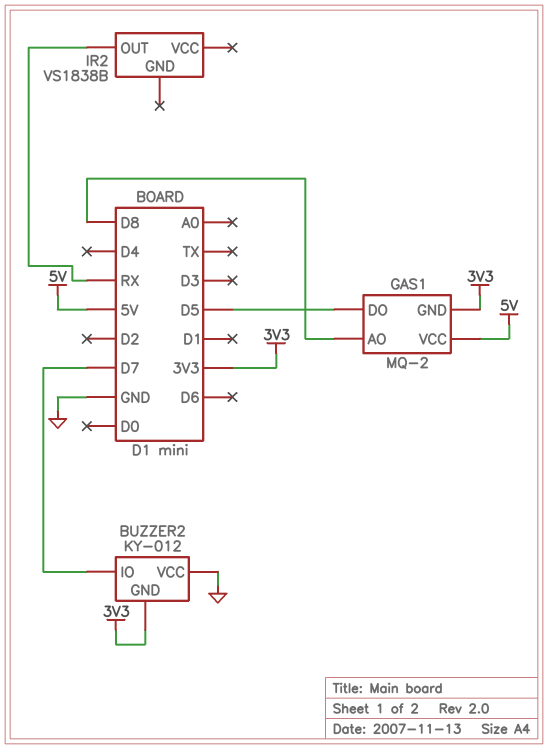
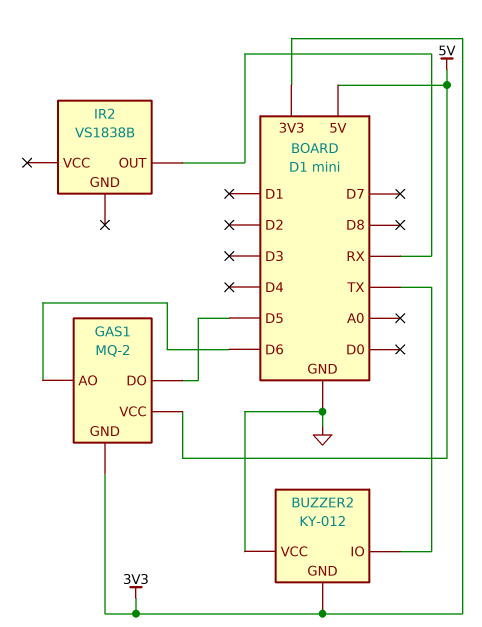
BUZZER2 pin IO: D7 -> TX
GAS1 pin AO: D8 -> D6

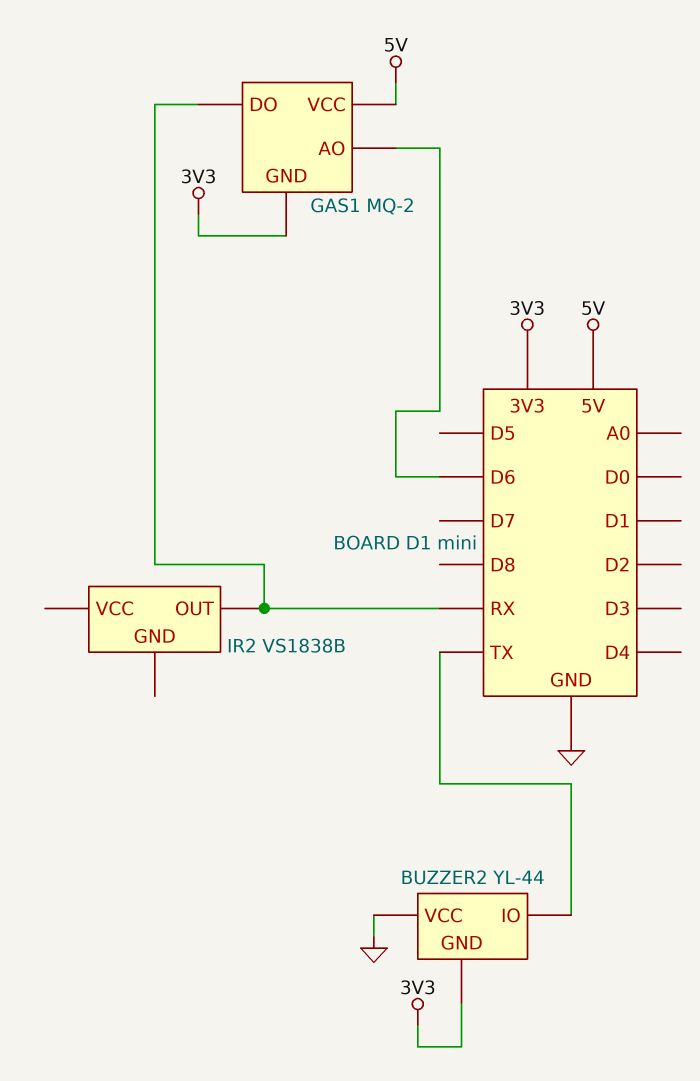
BUZZER2: KY-012 -> YL-44
GAS1 pin DO: D5 -> RX

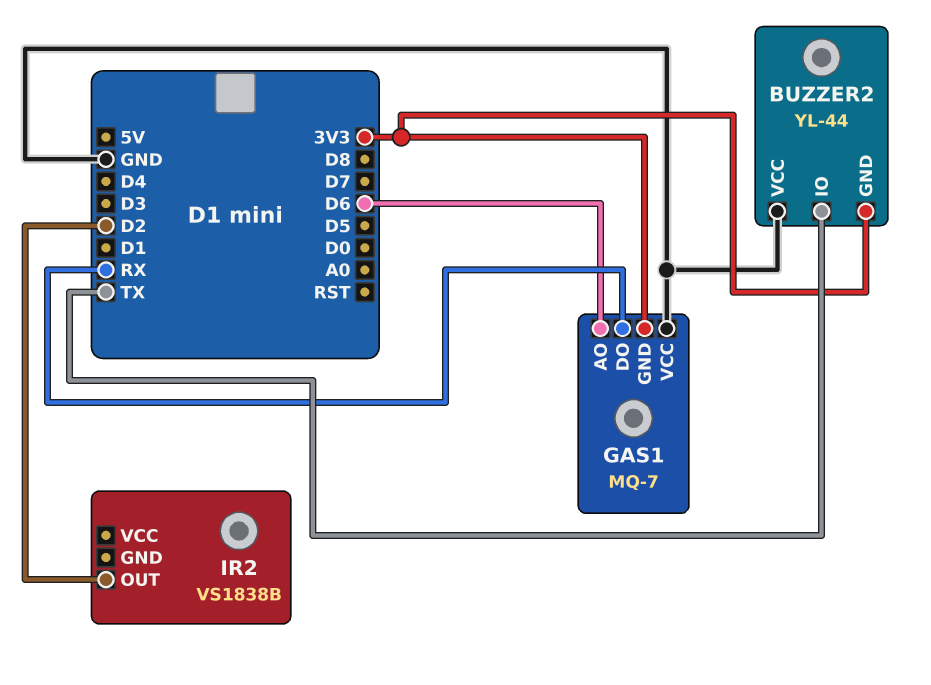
GAS1: MQ-2 -> MQ-7
GAS1 pin VCC: 5V -> GND
IR2 pin OUT: RX -> D2

